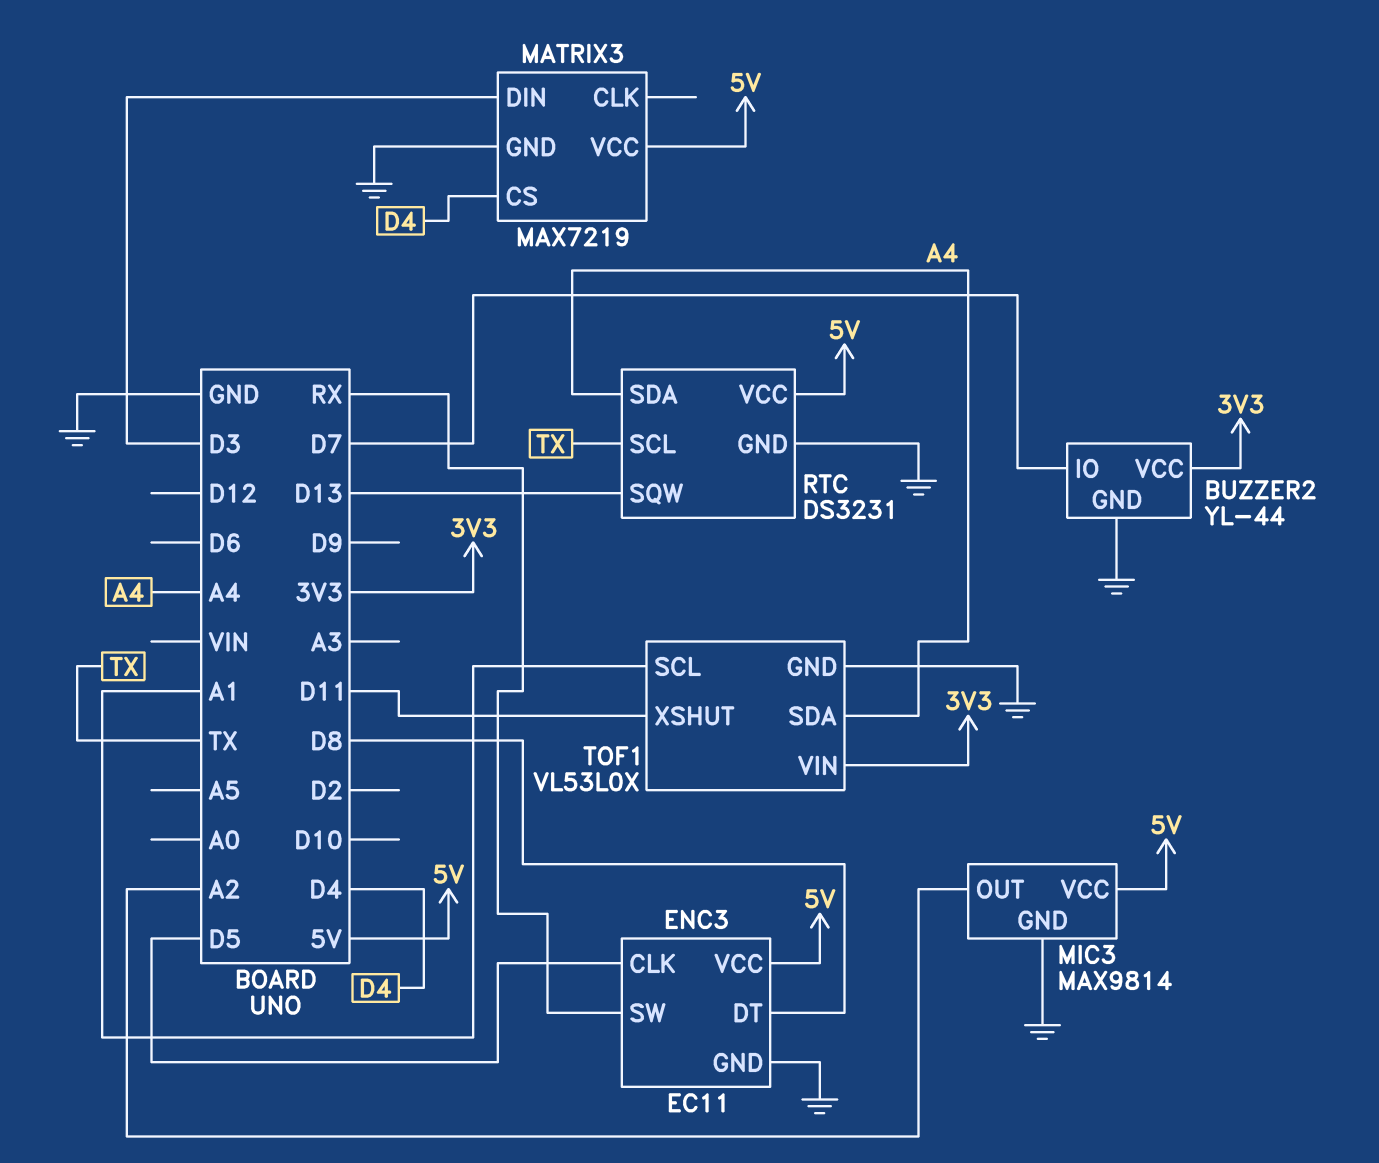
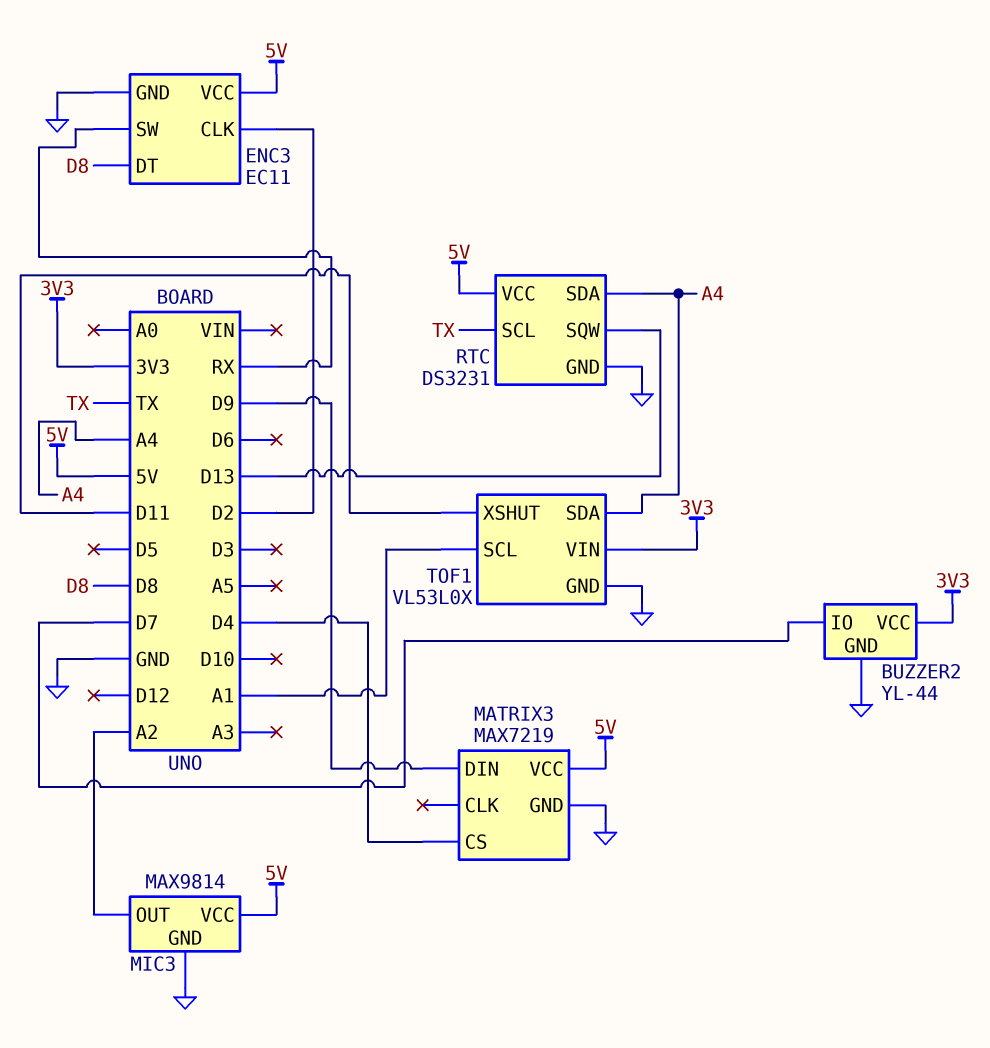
ENC3 pin CLK: D5 -> D2
MATRIX3 pin DIN: D3 -> D9

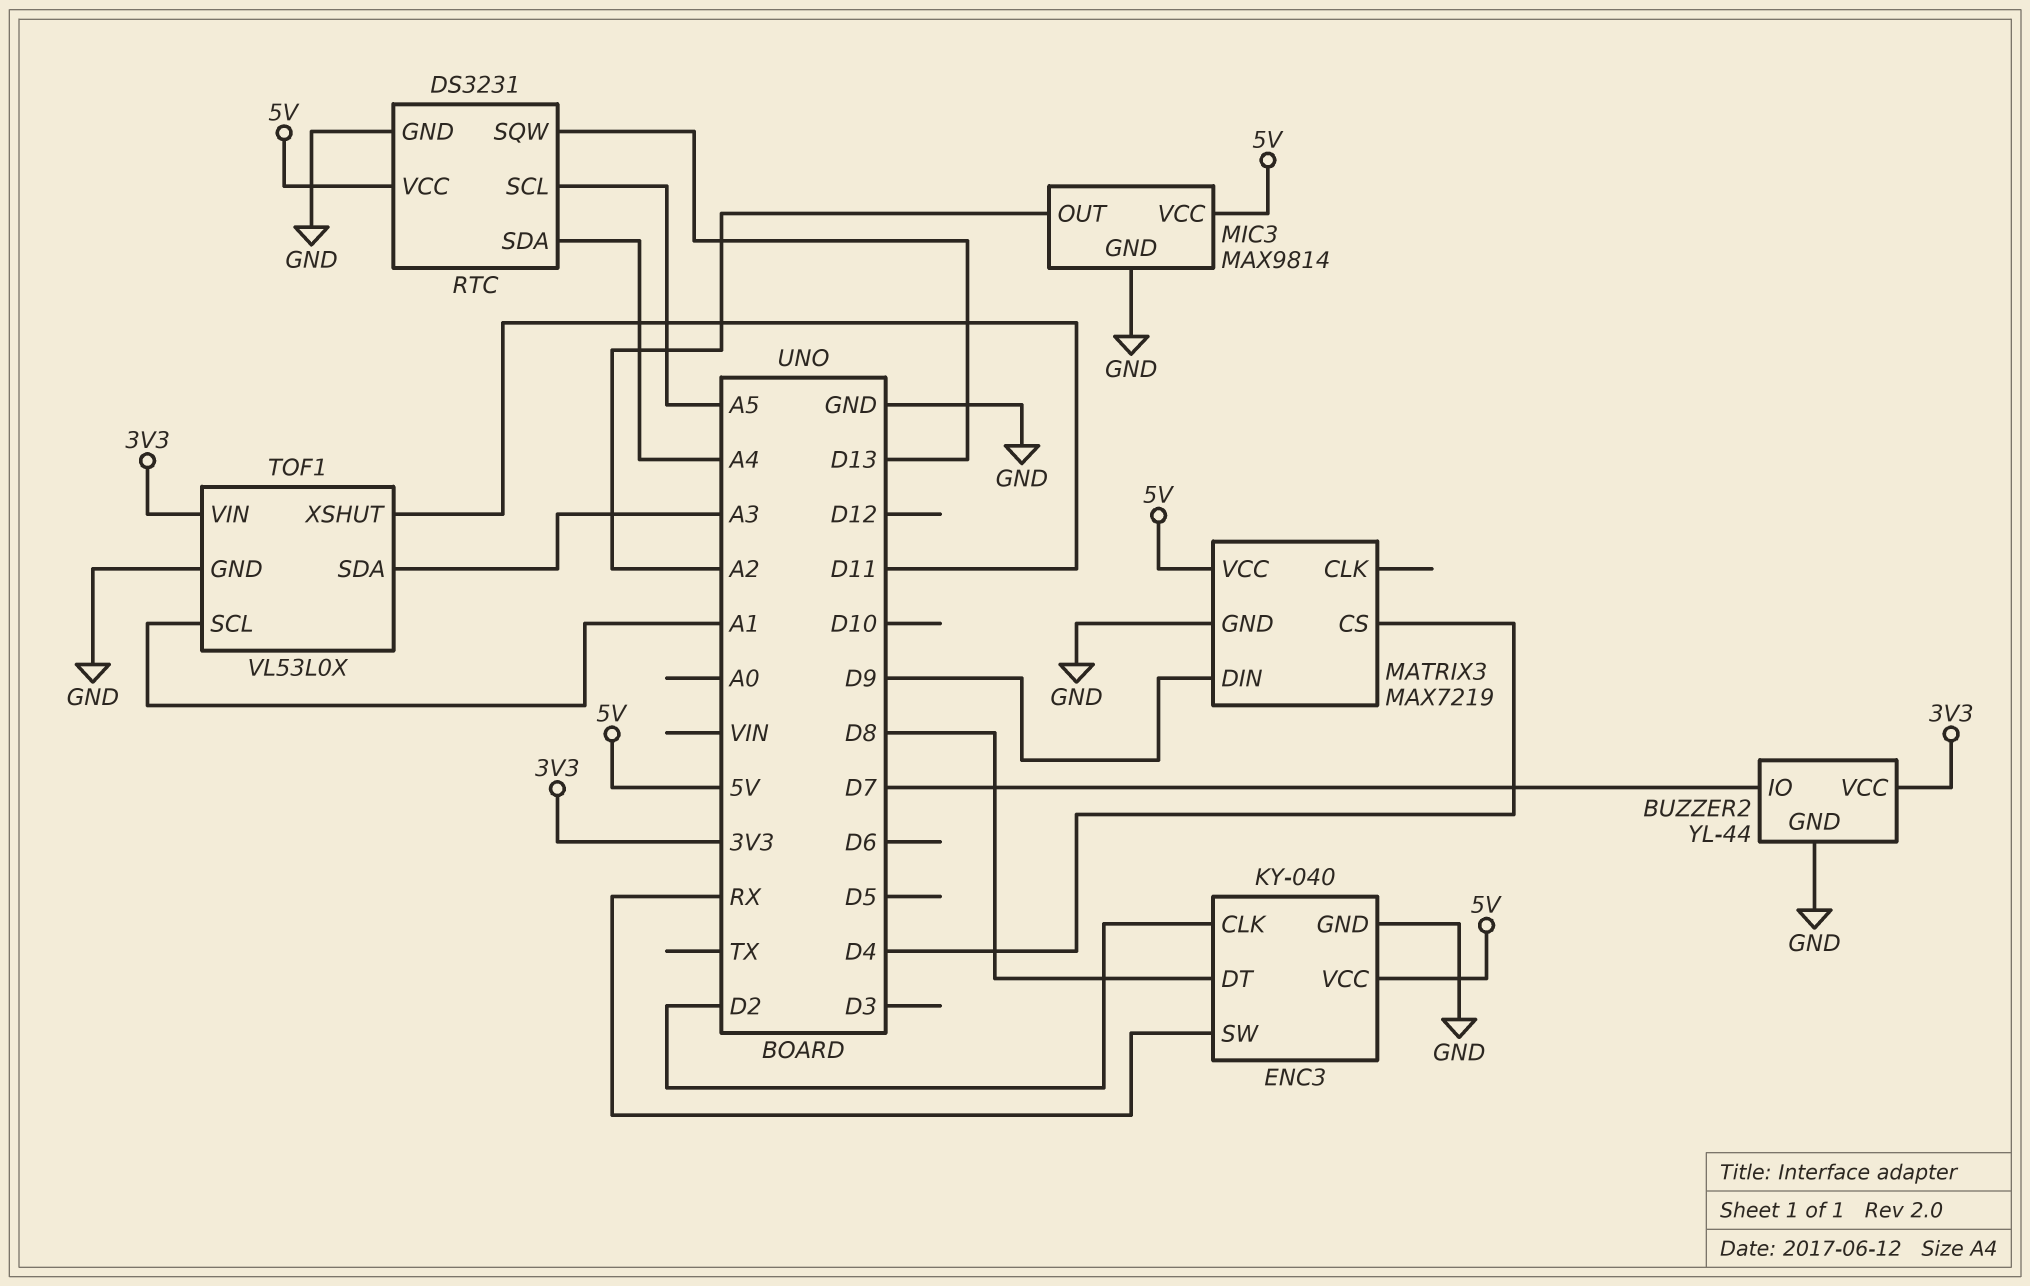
ENC3: EC11 -> KY-040
RTC pin SCL: TX -> A5
TOF1 pin SDA: A4 -> A3

